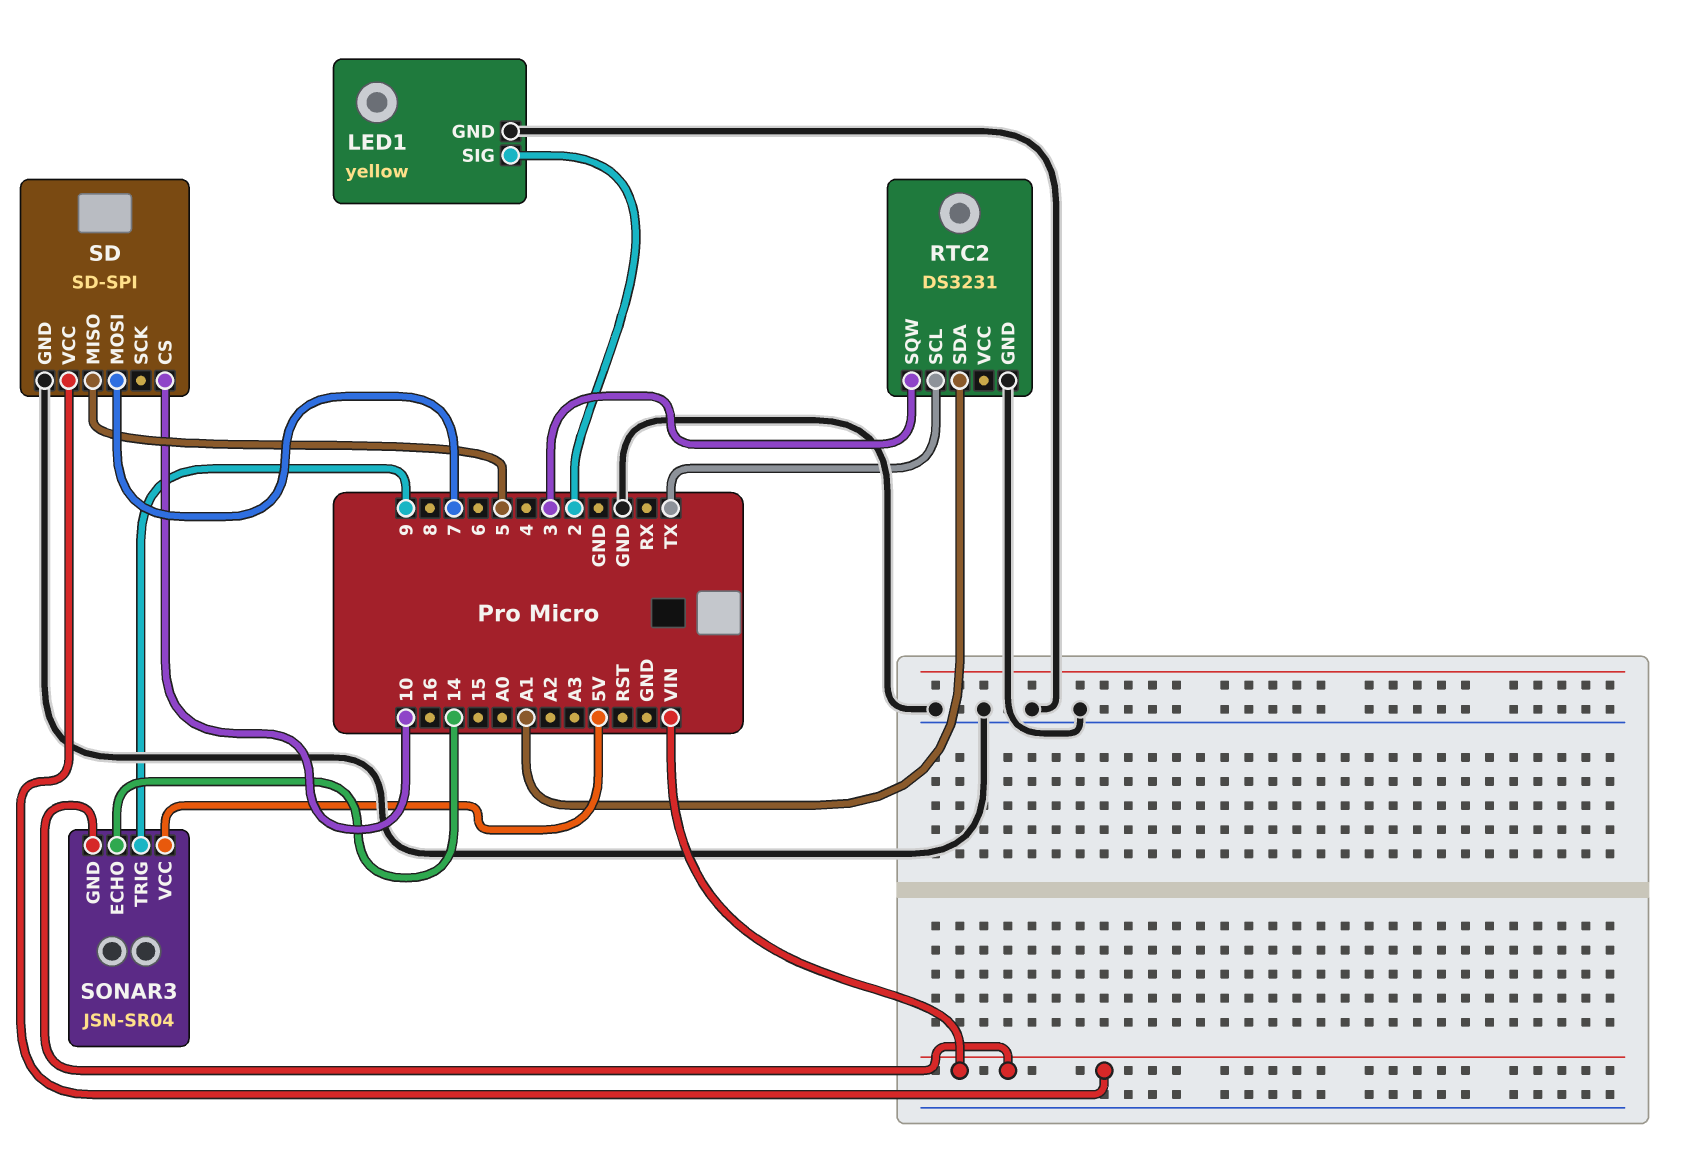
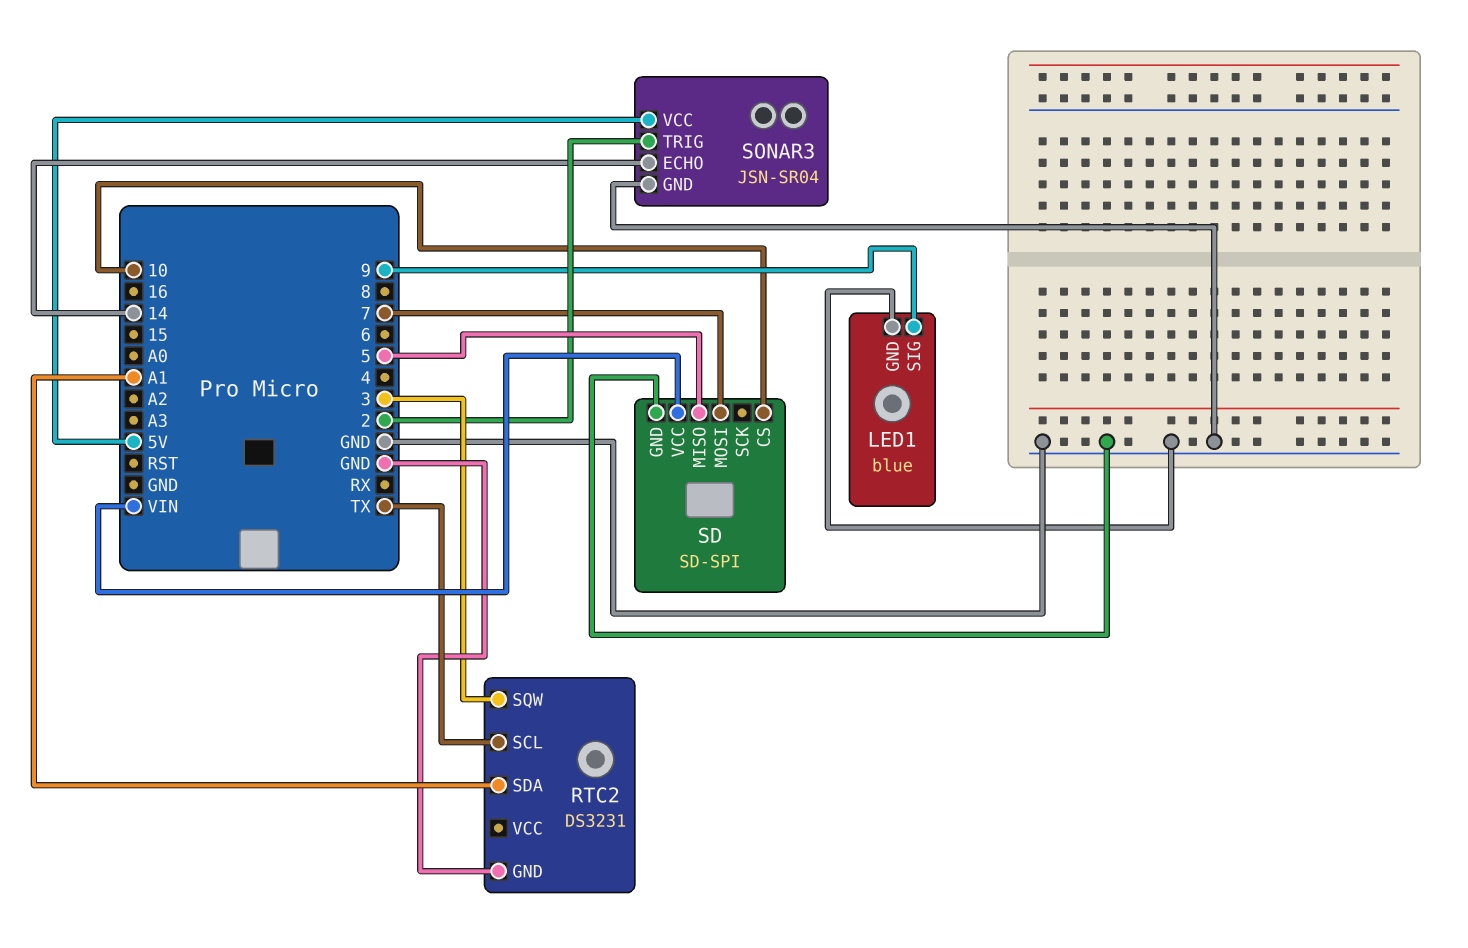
LED1: yellow -> blue
LED1 pin SIG: 2 -> 9
SONAR3 pin GND: VIN -> GND
SONAR3 pin TRIG: 9 -> 2

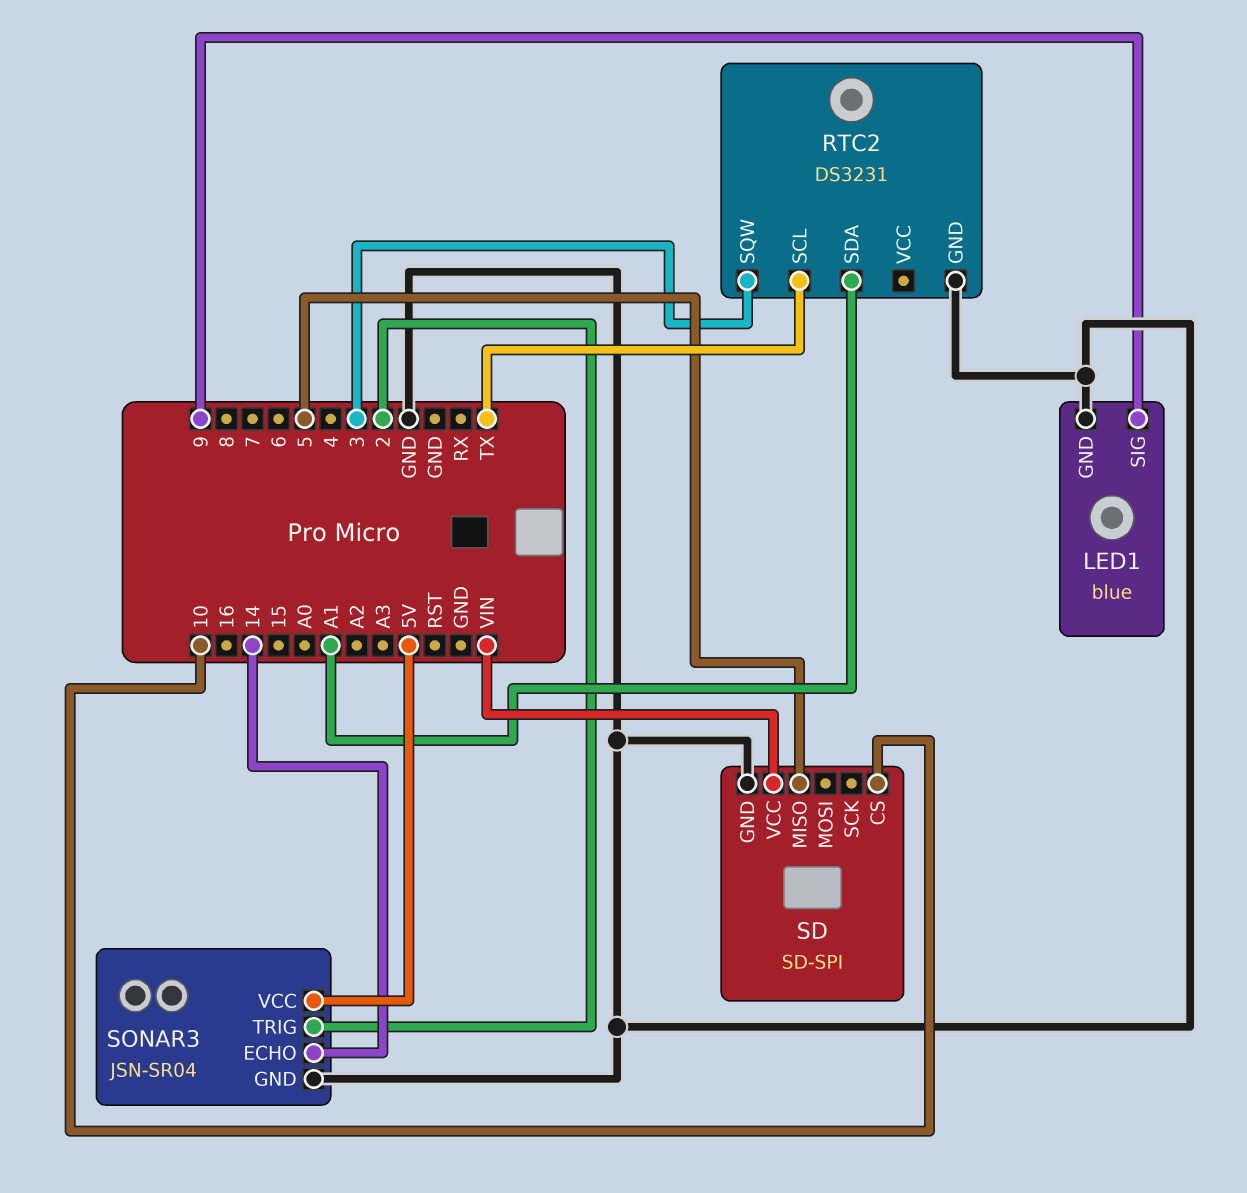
SD pin MOSI: 7 -> none

